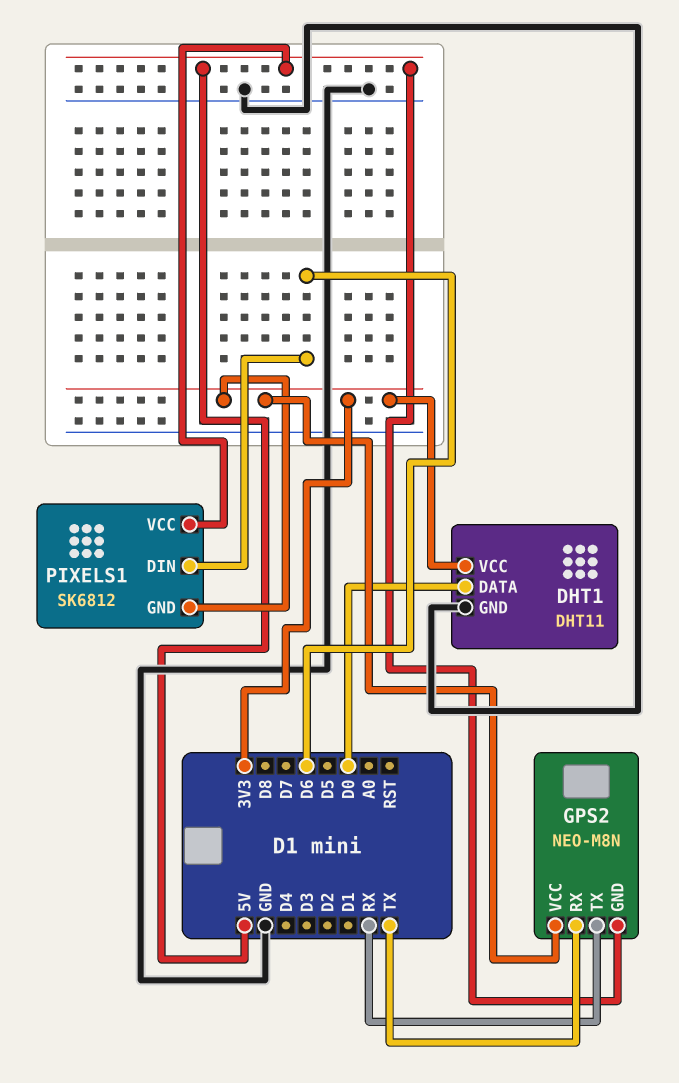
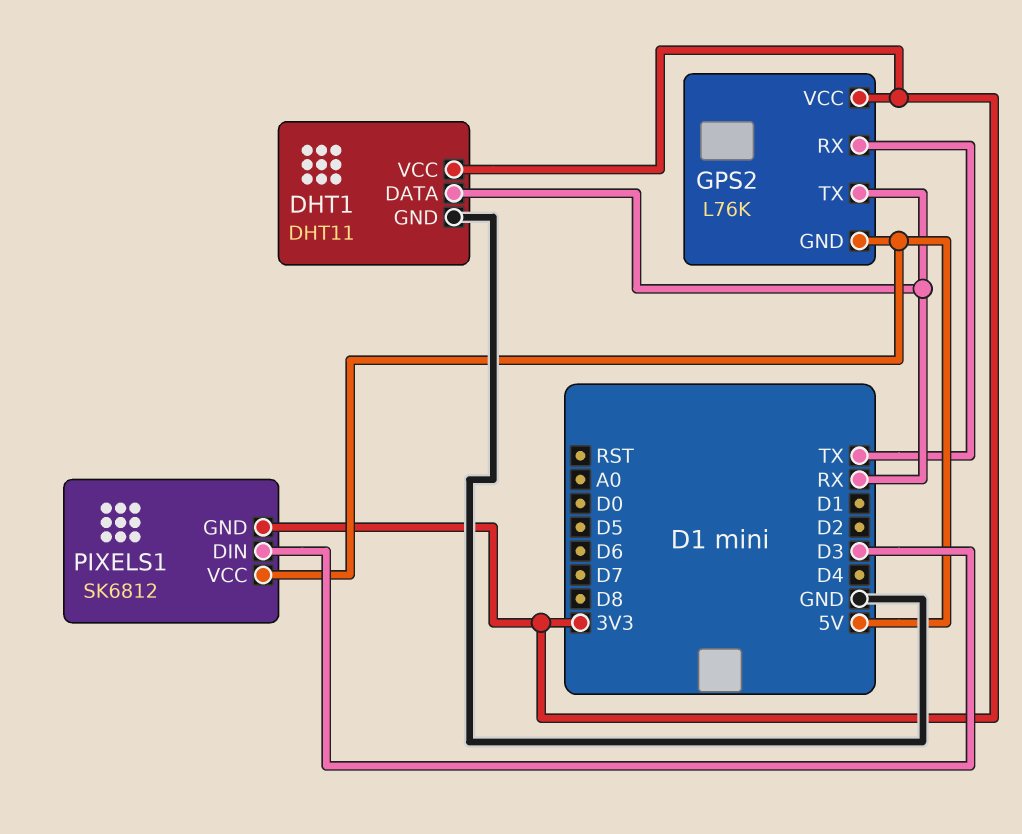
DHT1 pin DATA: D0 -> RX
GPS2: NEO-M8N -> L76K
PIXELS1 pin DIN: D6 -> D3

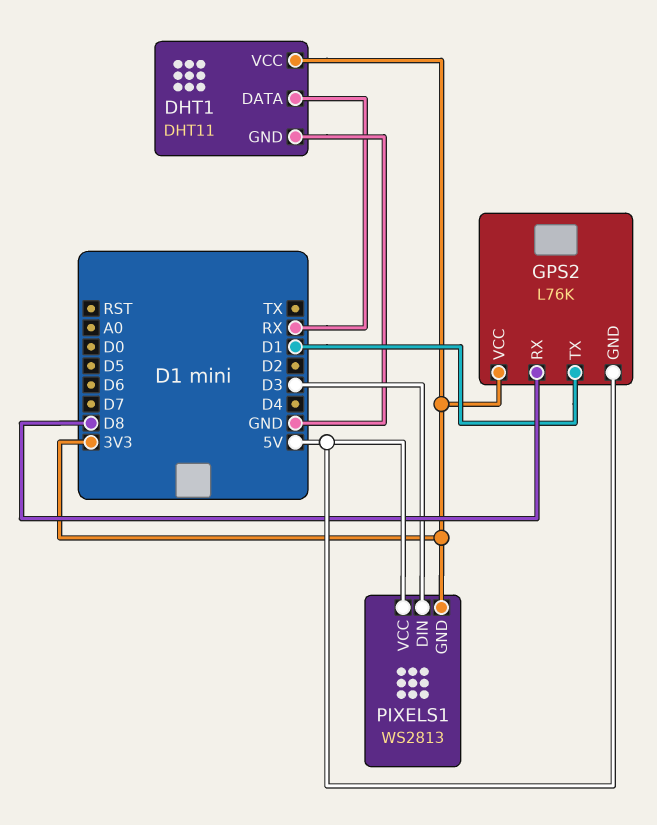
GPS2 pin RX: TX -> D8
GPS2 pin TX: RX -> D1
PIXELS1: SK6812 -> WS2813

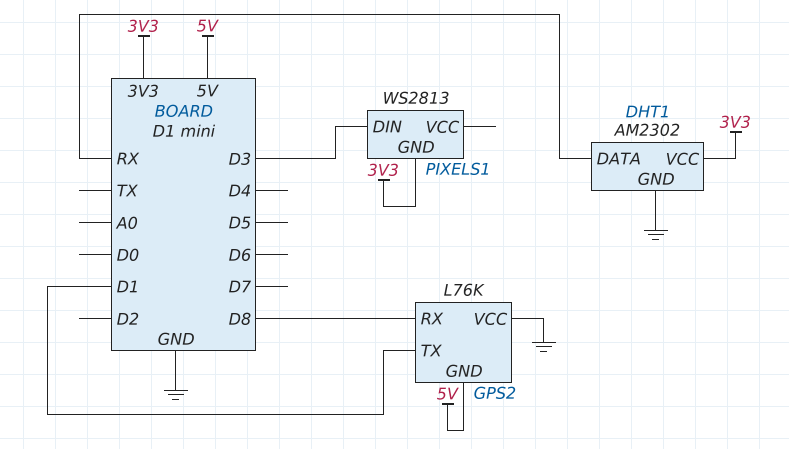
DHT1: DHT11 -> AM2302
GPS2 pin VCC: 3V3 -> GND
PIXELS1 pin VCC: 5V -> none

